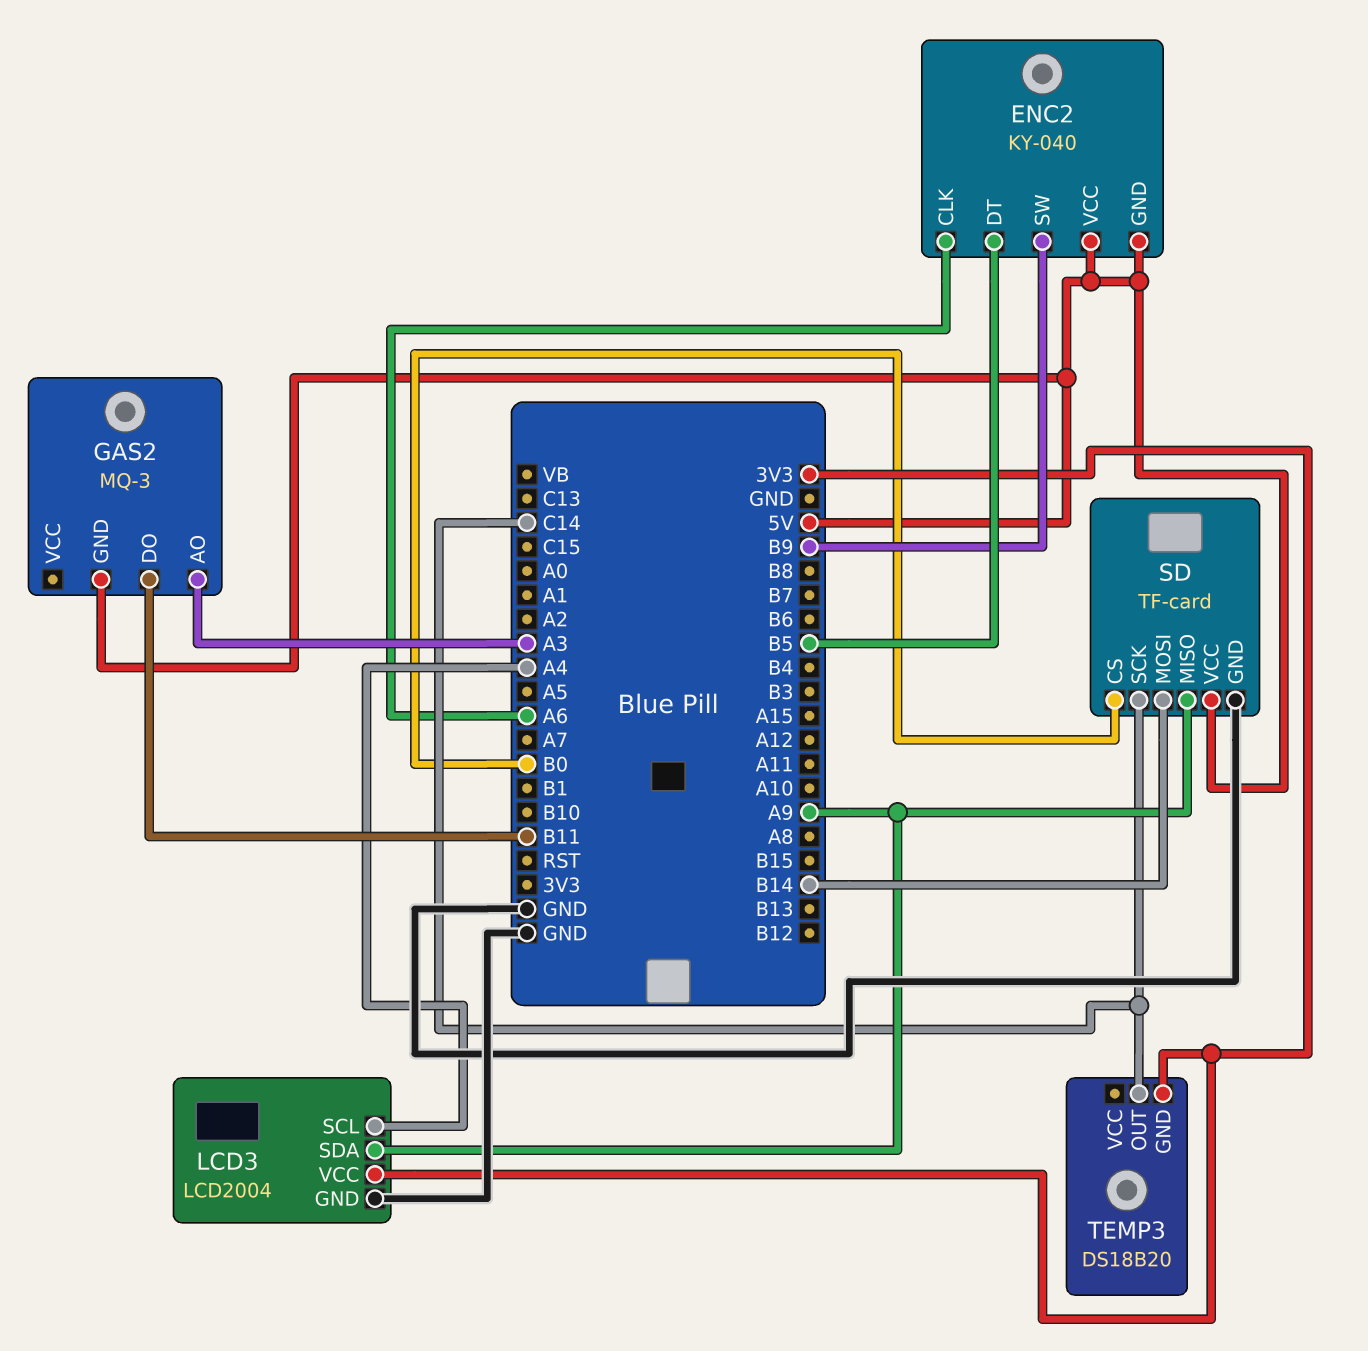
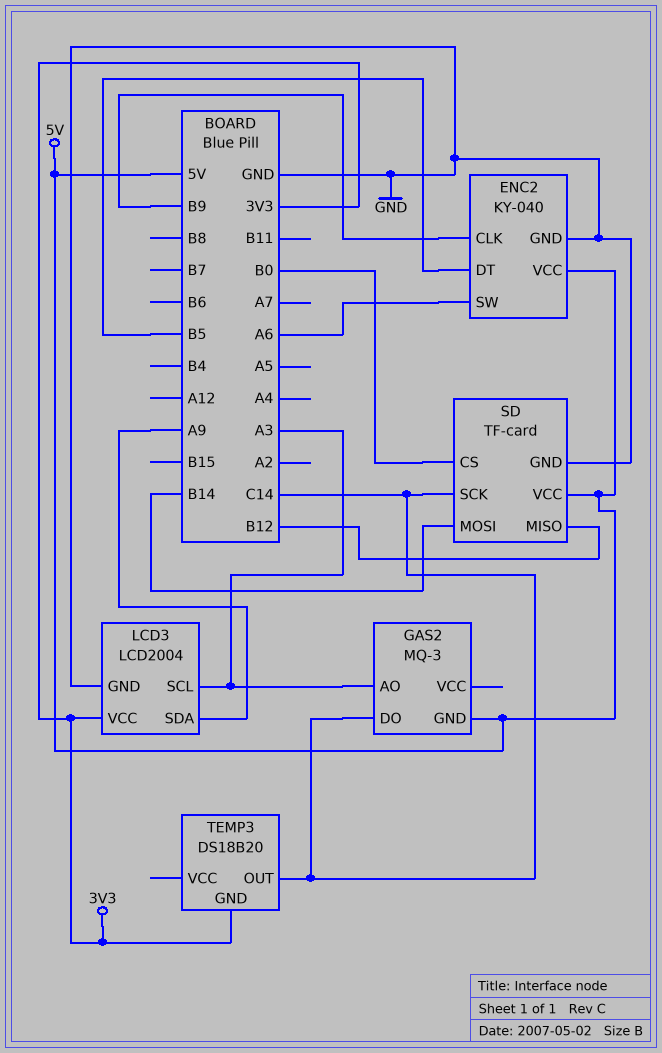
ENC2 pin CLK: A6 -> B9
ENC2 pin GND: 5V -> GND
ENC2 pin SW: B9 -> A6
GAS2 pin DO: B11 -> C14
LCD3 pin SCL: A4 -> A3
SD pin MISO: A9 -> B12

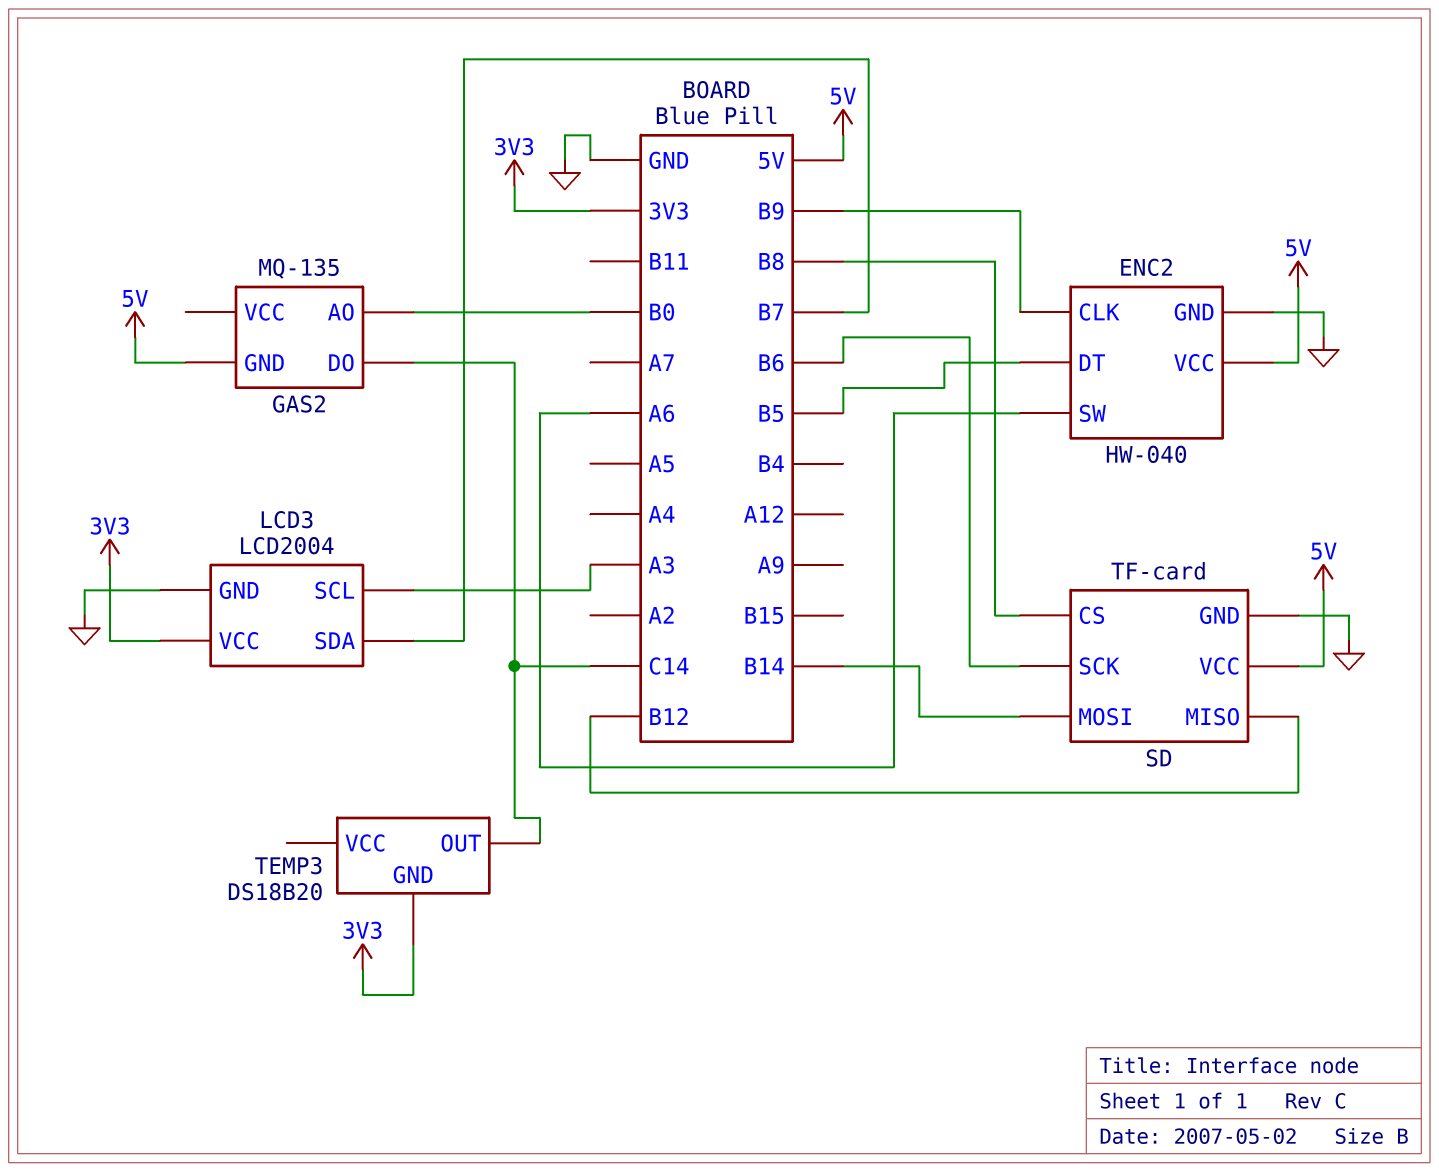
ENC2: KY-040 -> HW-040
GAS2: MQ-3 -> MQ-135
GAS2 pin AO: A3 -> B0
LCD3 pin SDA: A9 -> B7
SD pin CS: B0 -> B8
SD pin SCK: C14 -> B6

